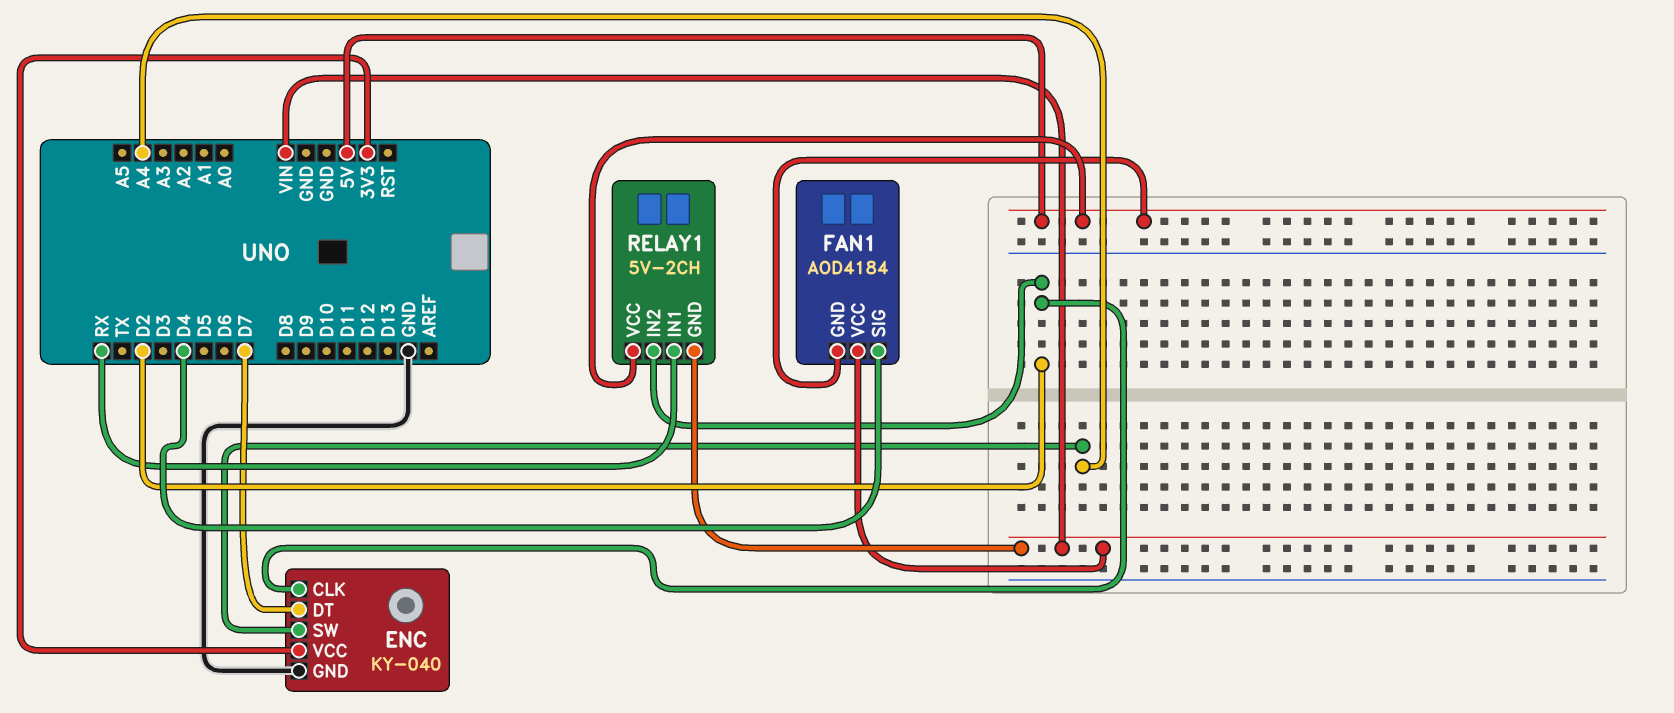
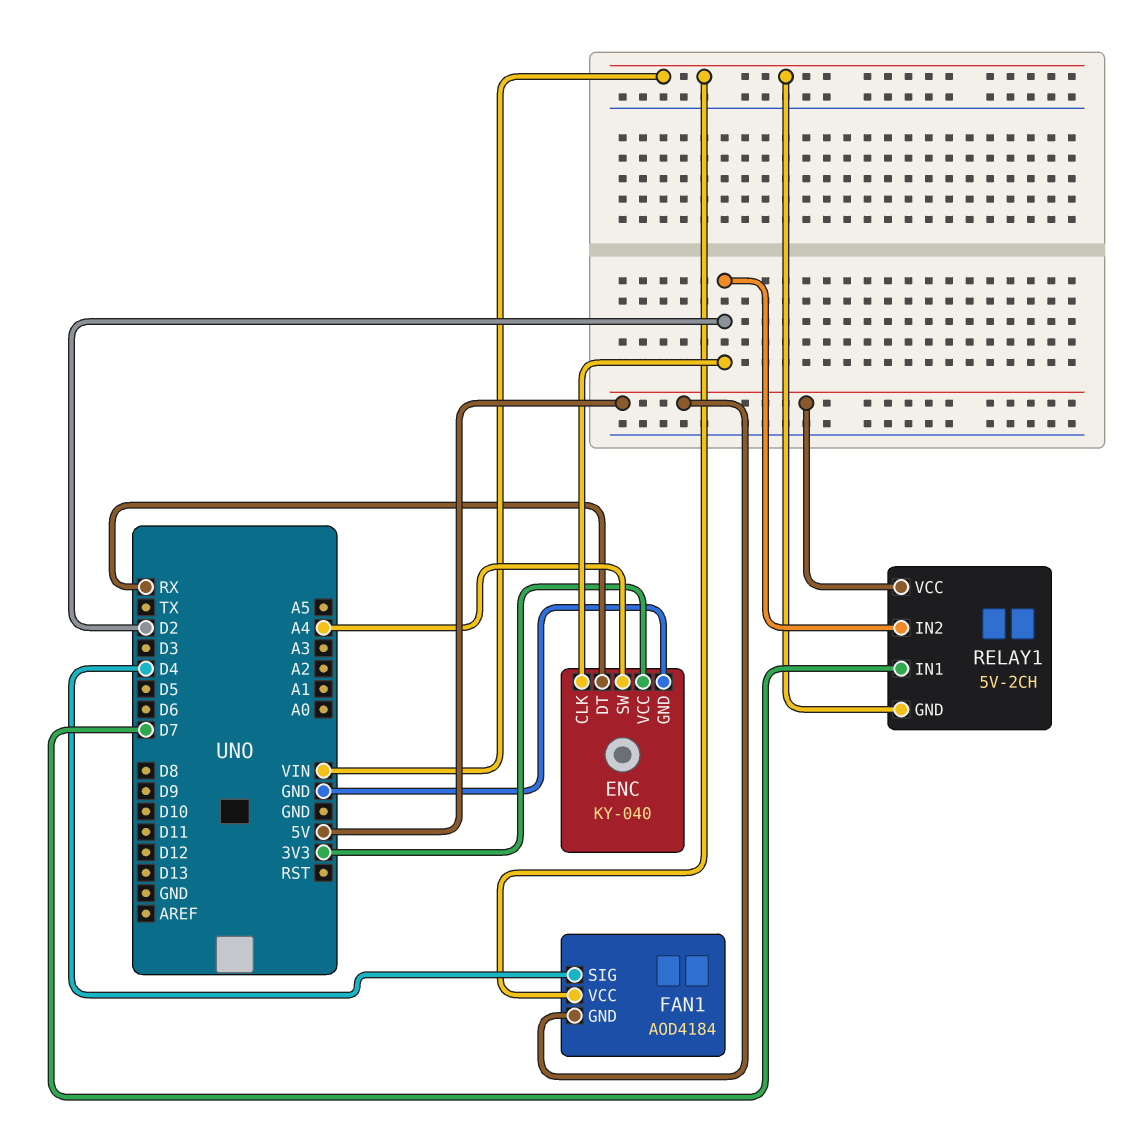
ENC pin DT: D7 -> RX
RELAY1 pin IN1: RX -> D7

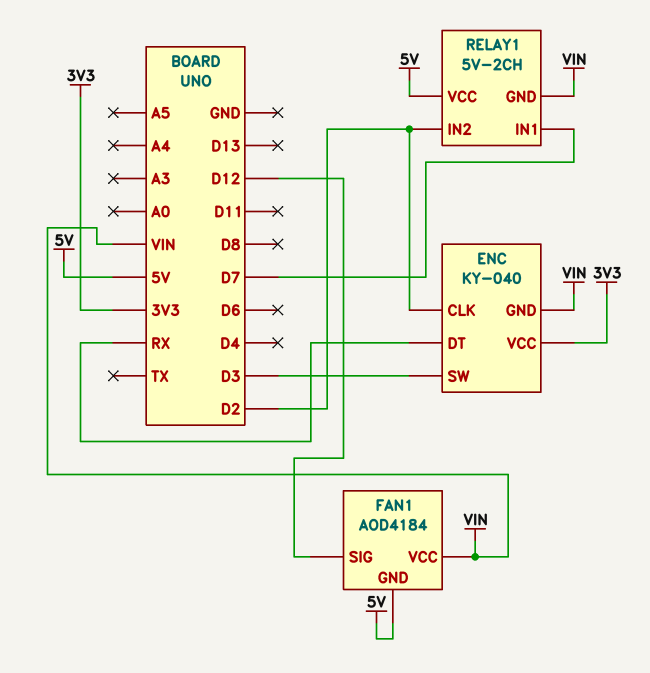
ENC pin GND: GND -> VIN
ENC pin SW: A4 -> D3
FAN1 pin SIG: D4 -> D12

